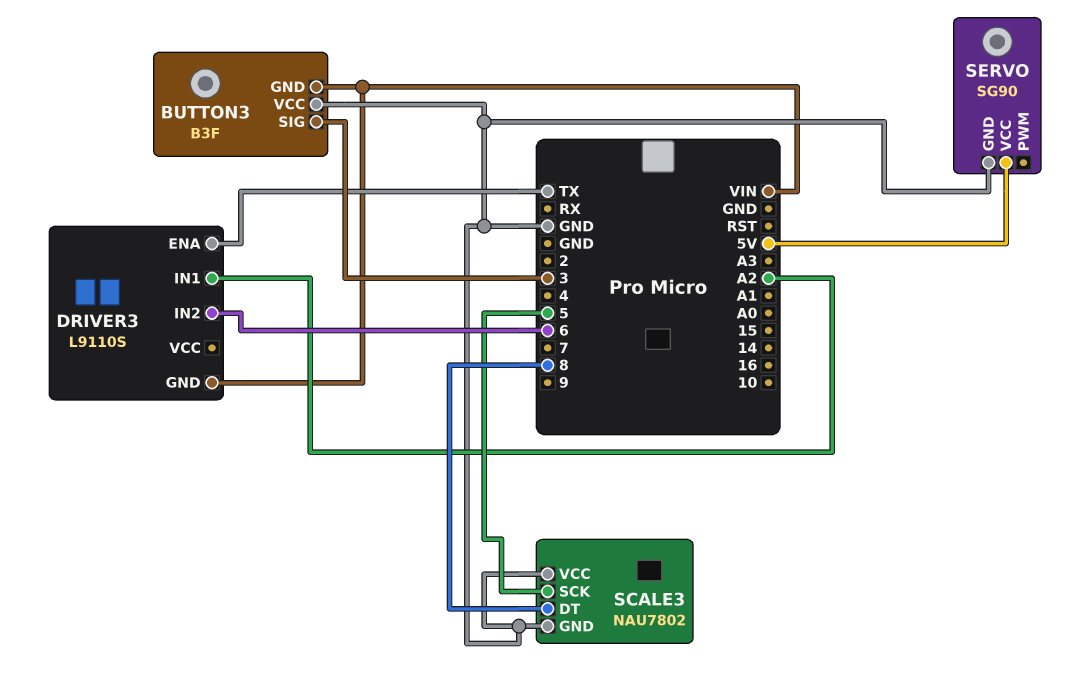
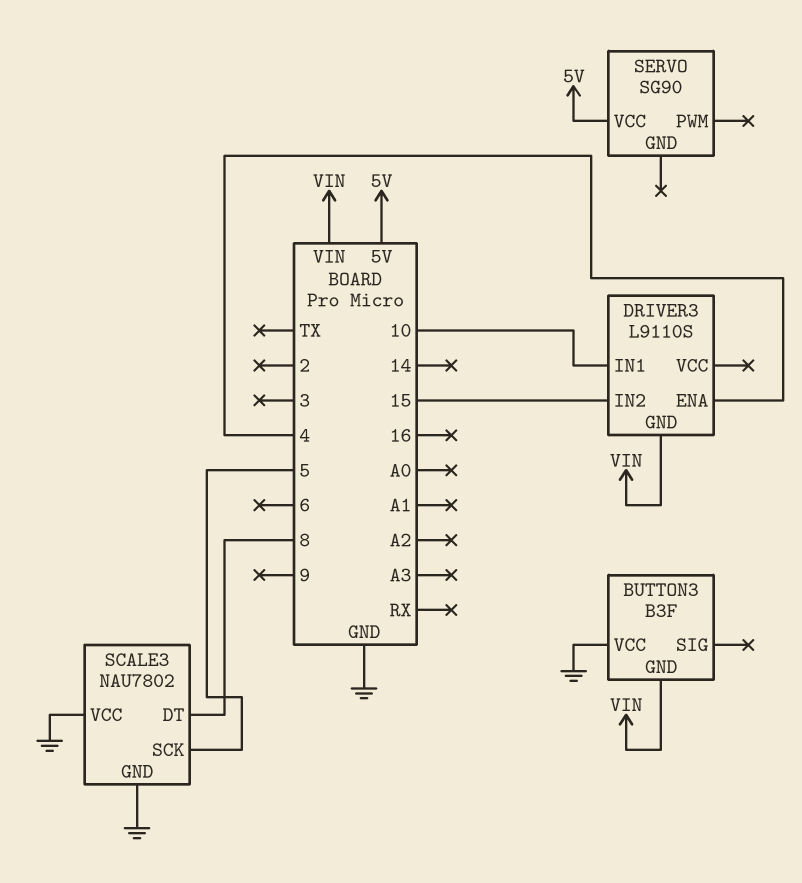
BUTTON3 pin SIG: 3 -> none
DRIVER3 pin ENA: TX -> 4
DRIVER3 pin IN1: A2 -> 10
DRIVER3 pin IN2: 6 -> 15
SERVO pin GND: GND -> none

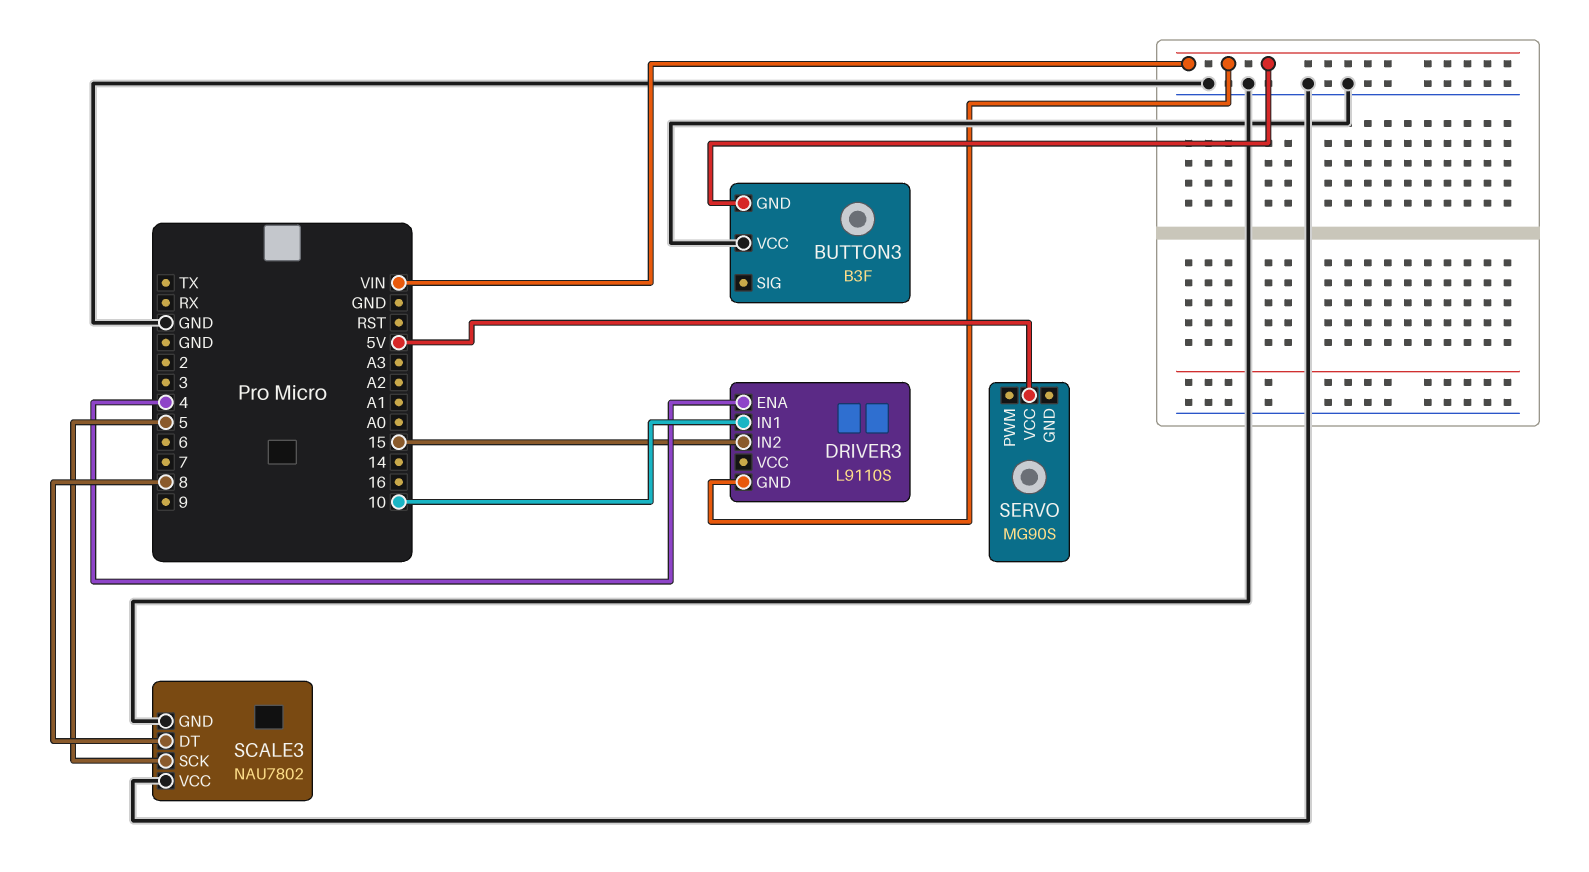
SERVO: SG90 -> MG90S

